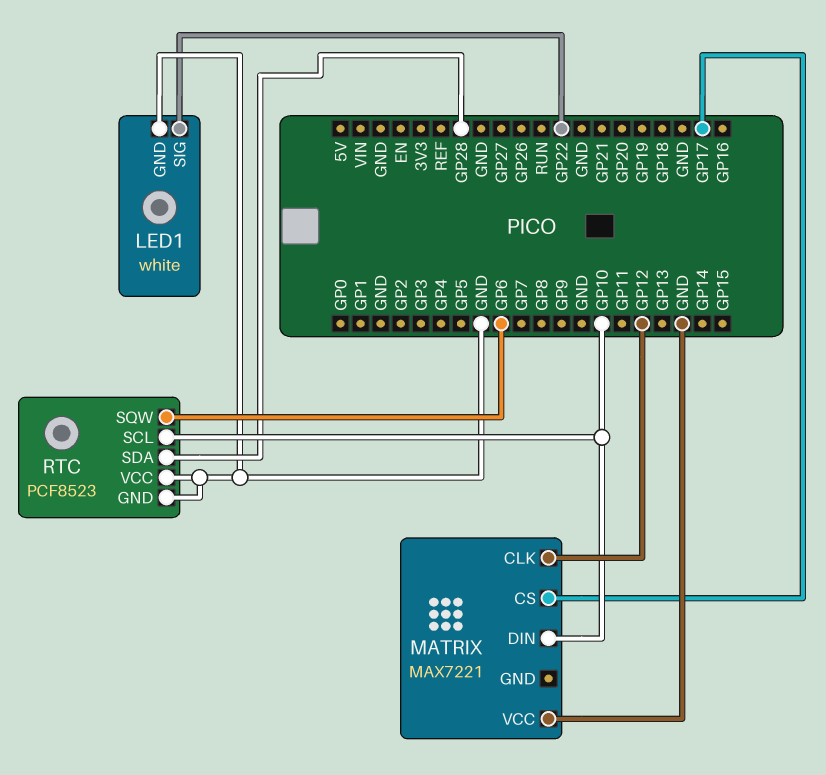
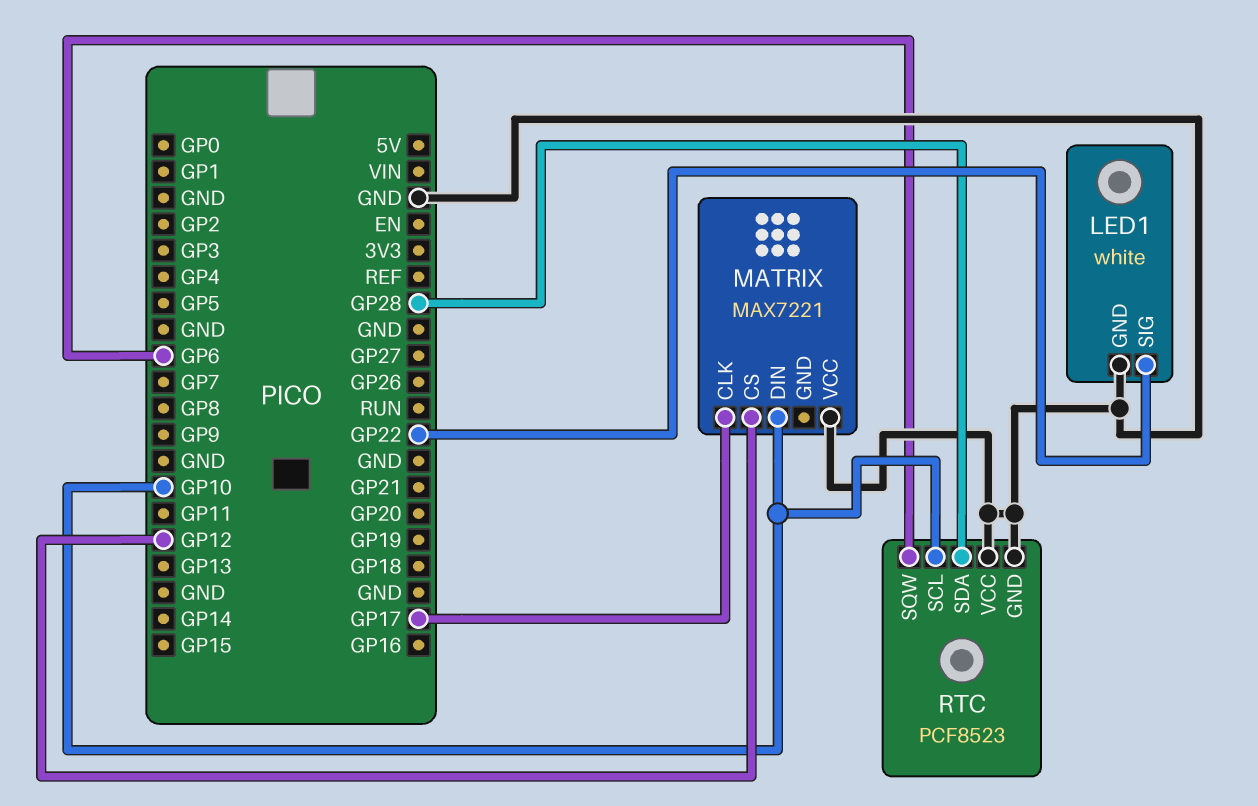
MATRIX pin CLK: GP12 -> GP17
MATRIX pin CS: GP17 -> GP12

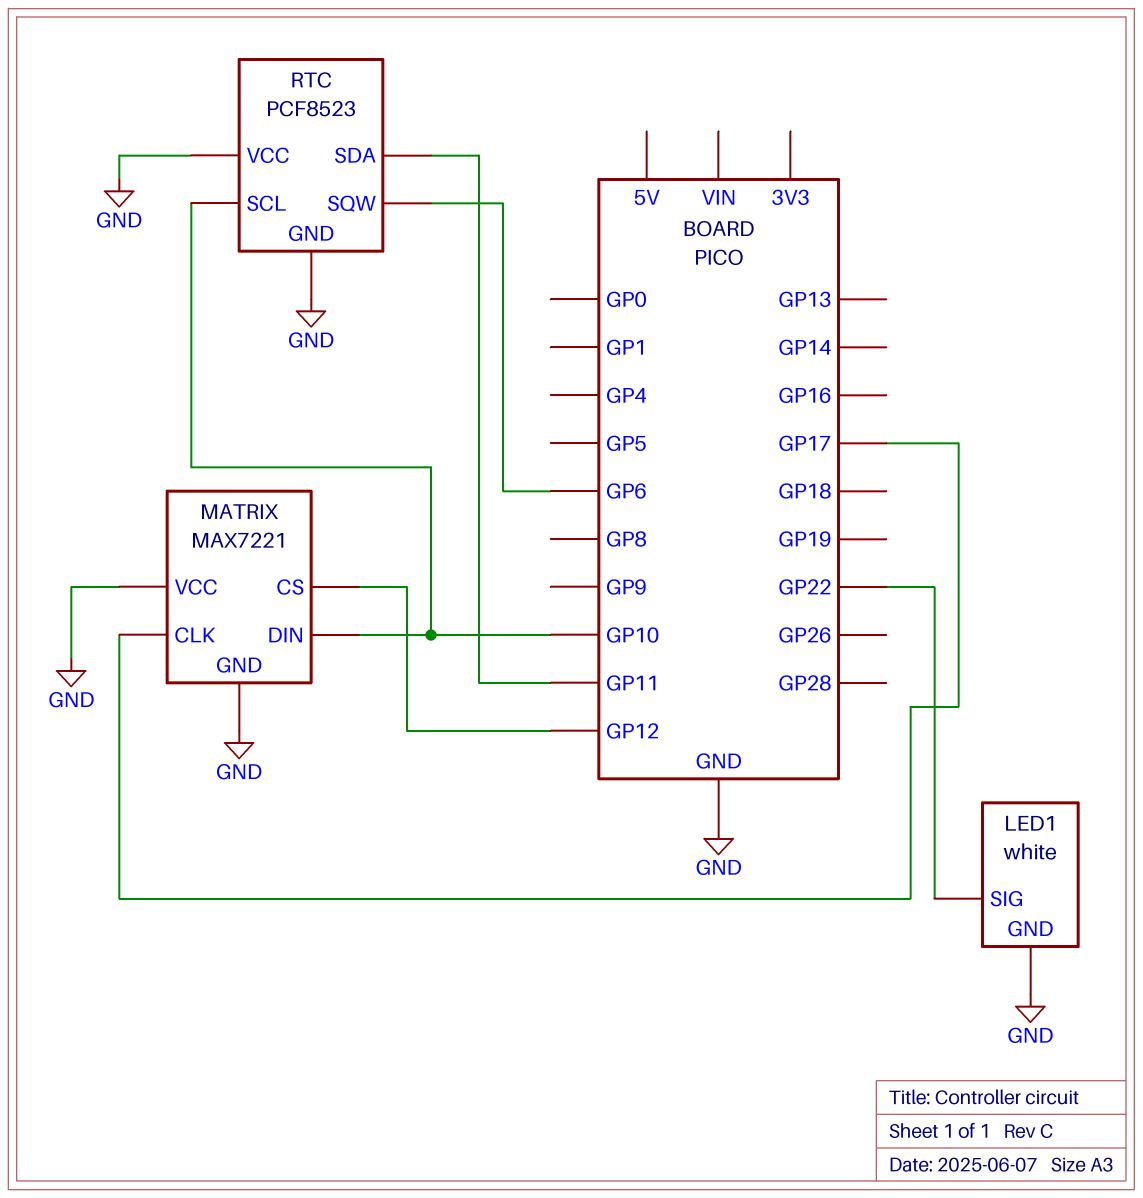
MATRIX pin GND: none -> GND
RTC pin SDA: GP28 -> GP11

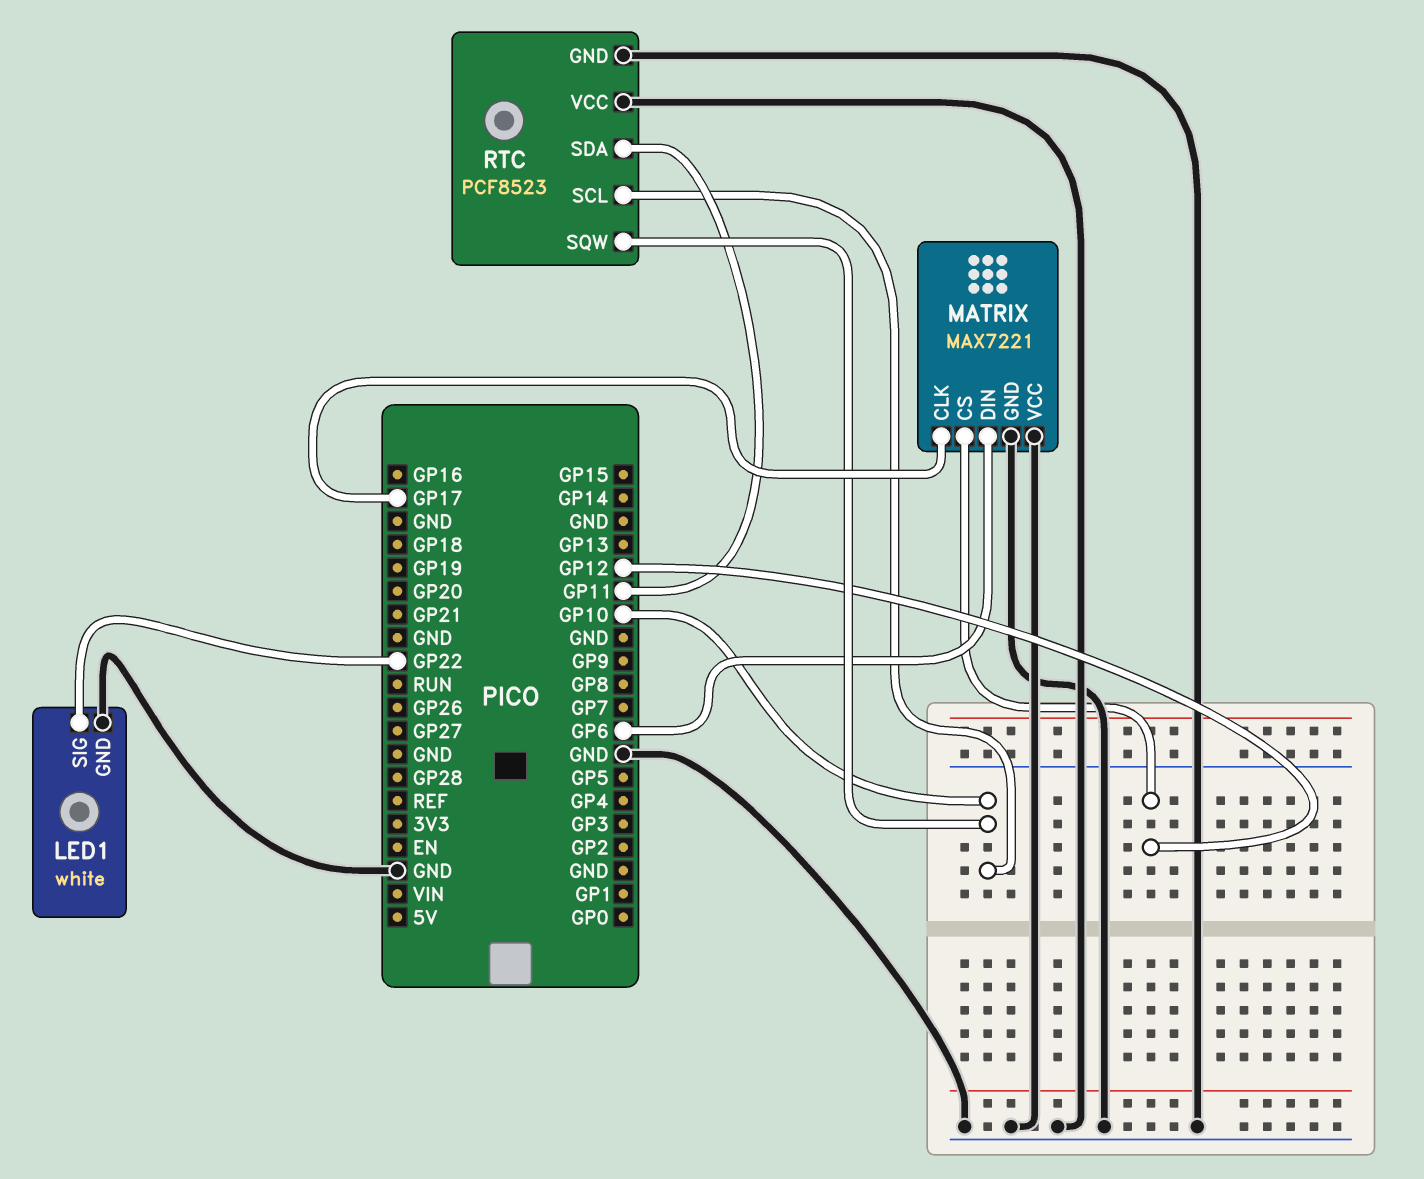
MATRIX pin DIN: GP10 -> GP6
RTC pin SQW: GP6 -> GP10

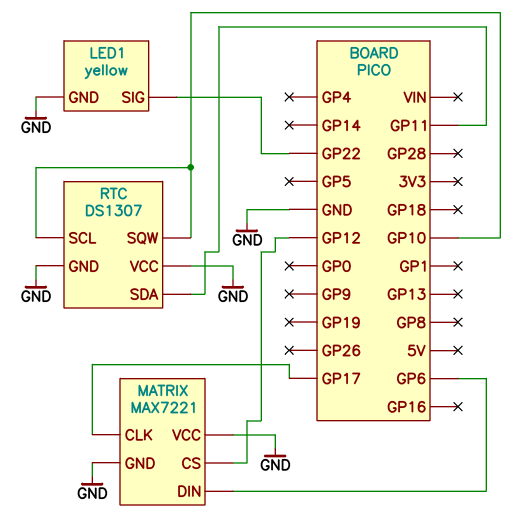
LED1: white -> yellow
RTC: PCF8523 -> DS1307

